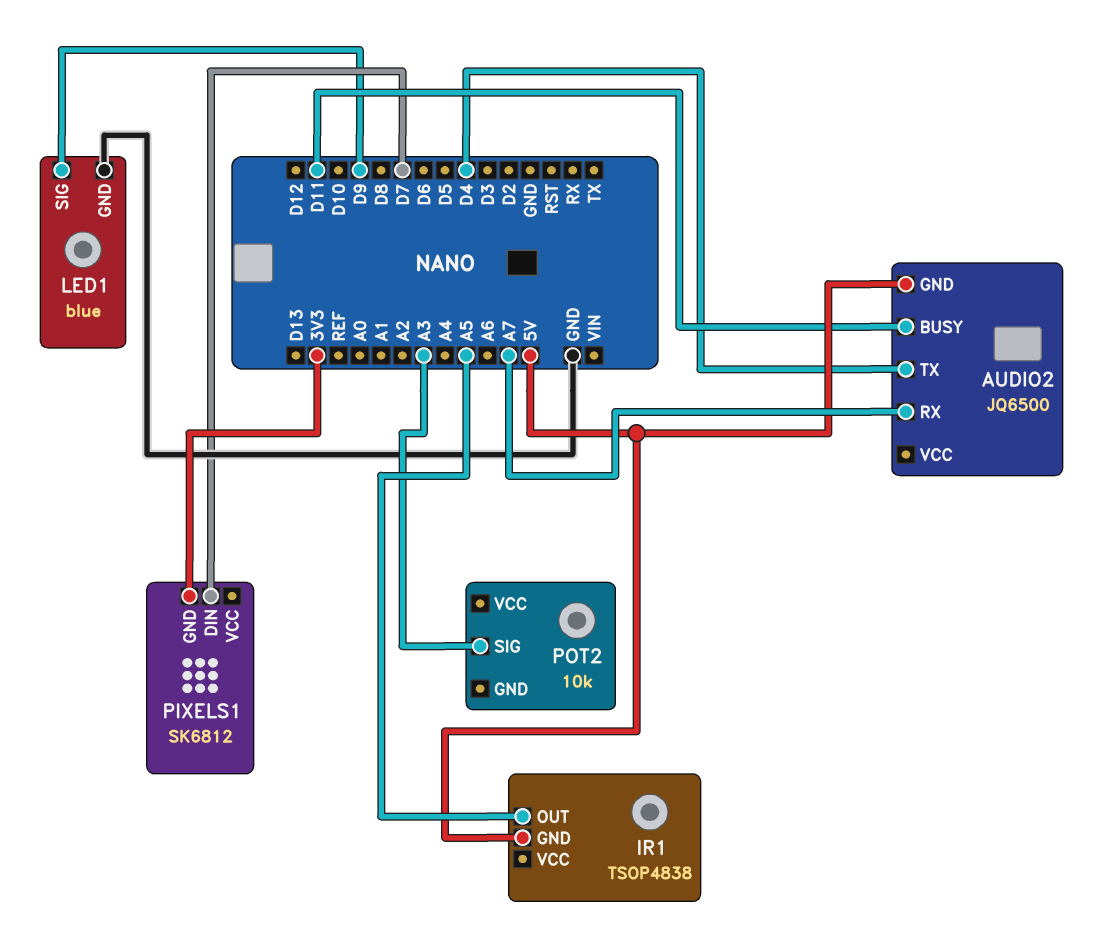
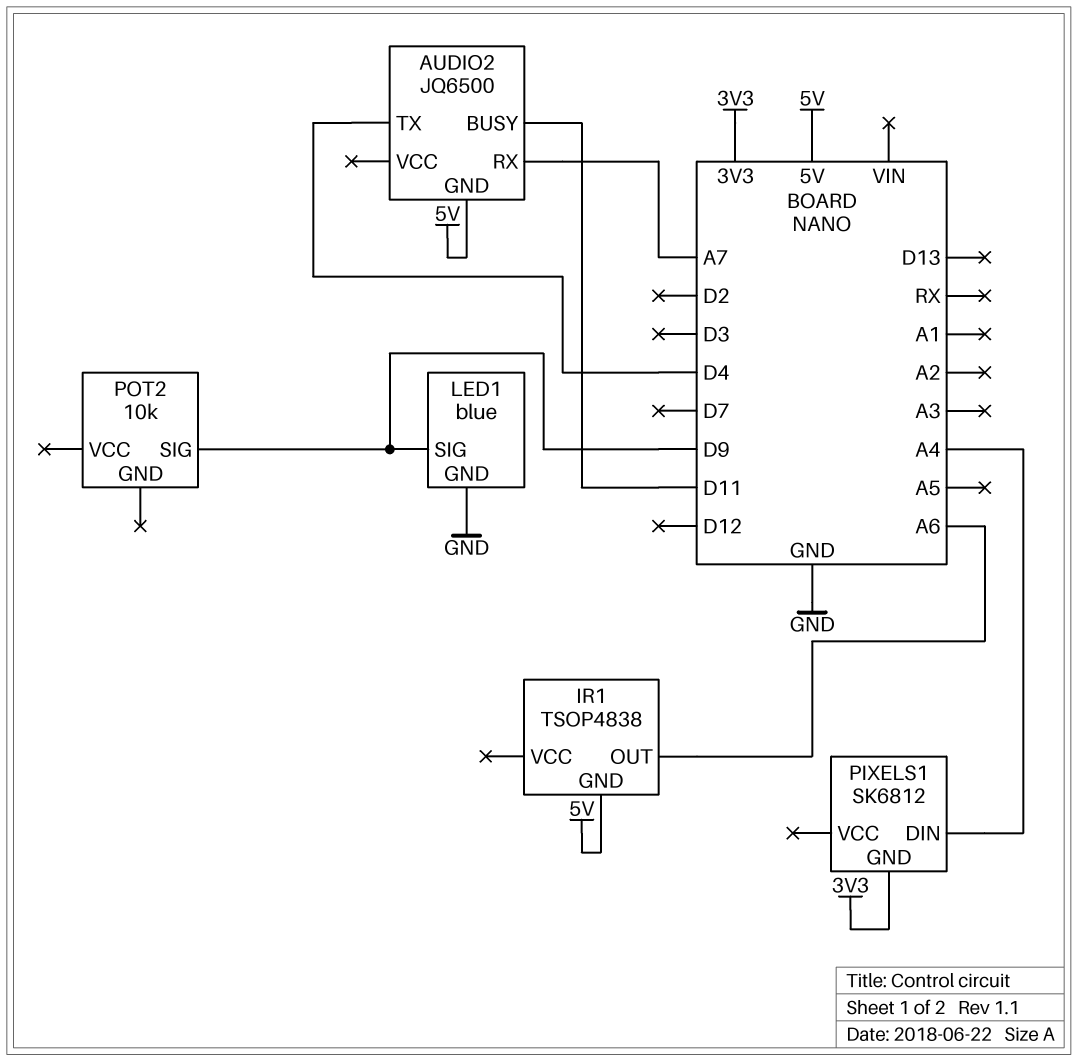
IR1 pin OUT: A5 -> A6
PIXELS1 pin DIN: D7 -> A4
POT2 pin SIG: A3 -> D9

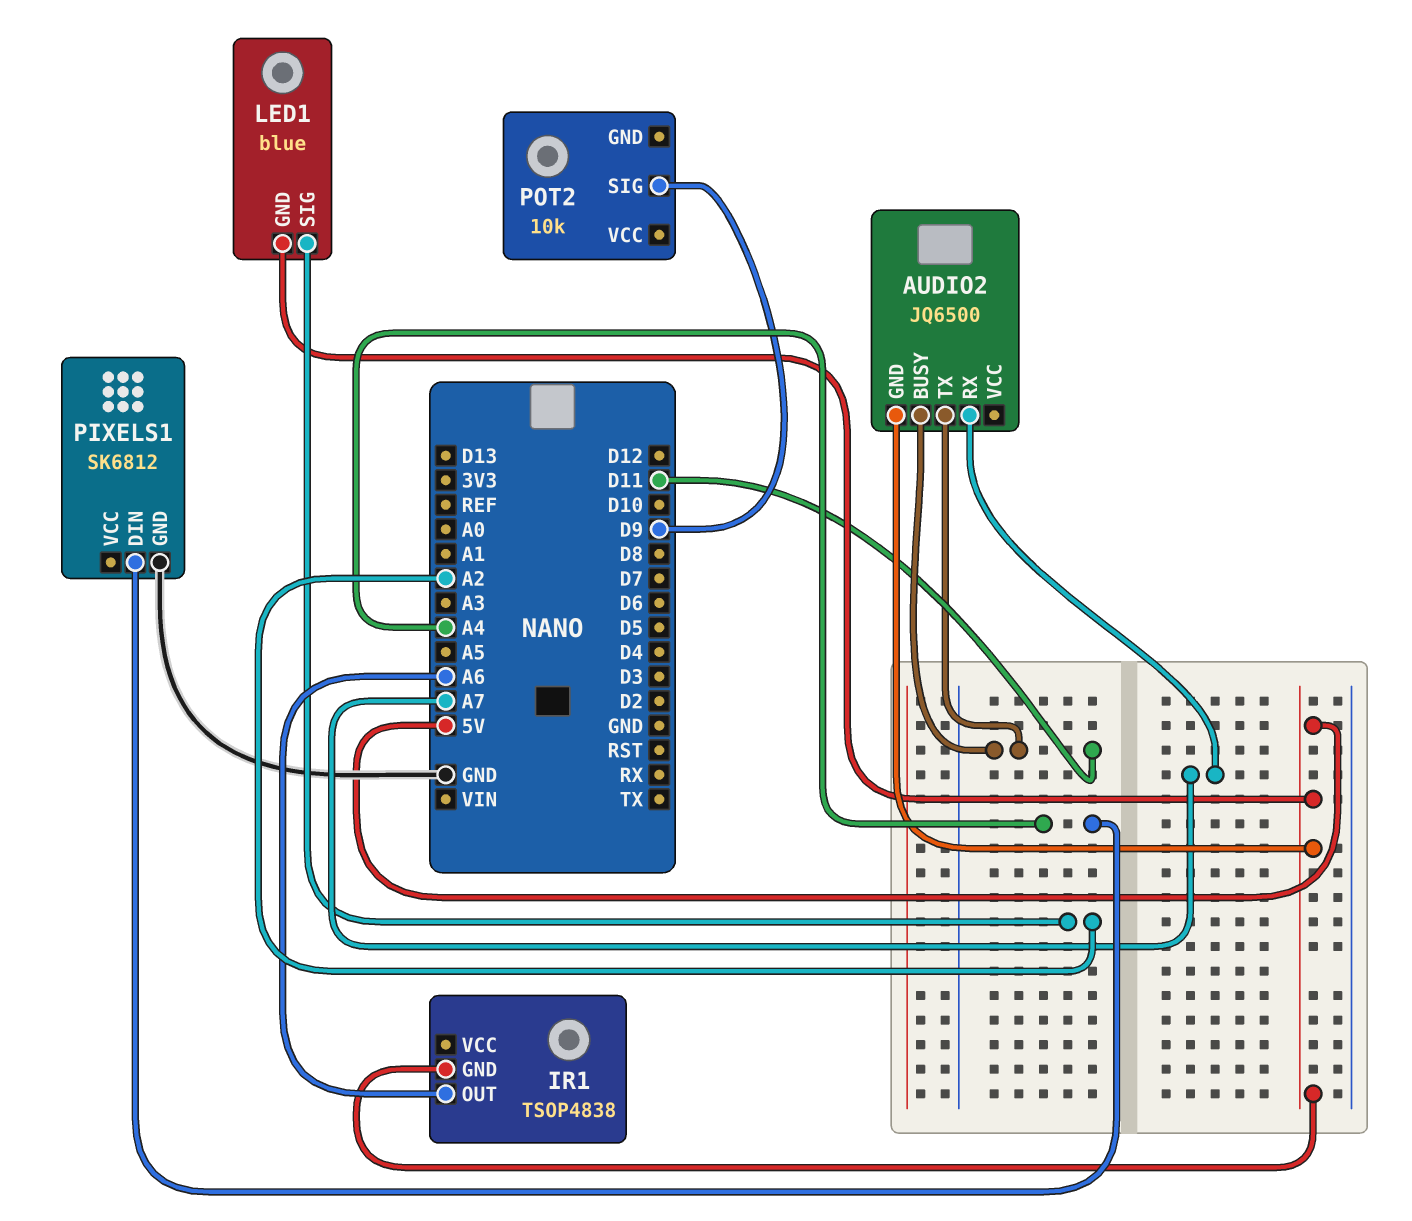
AUDIO2 pin TX: D4 -> D11
LED1 pin GND: GND -> 5V
LED1 pin SIG: D9 -> A2
PIXELS1 pin GND: 3V3 -> GND

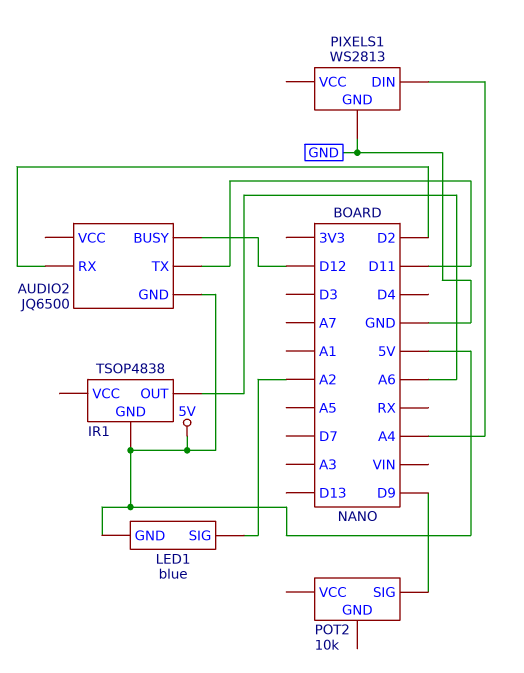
AUDIO2 pin BUSY: D11 -> D12
AUDIO2 pin RX: A7 -> D2
PIXELS1: SK6812 -> WS2813

